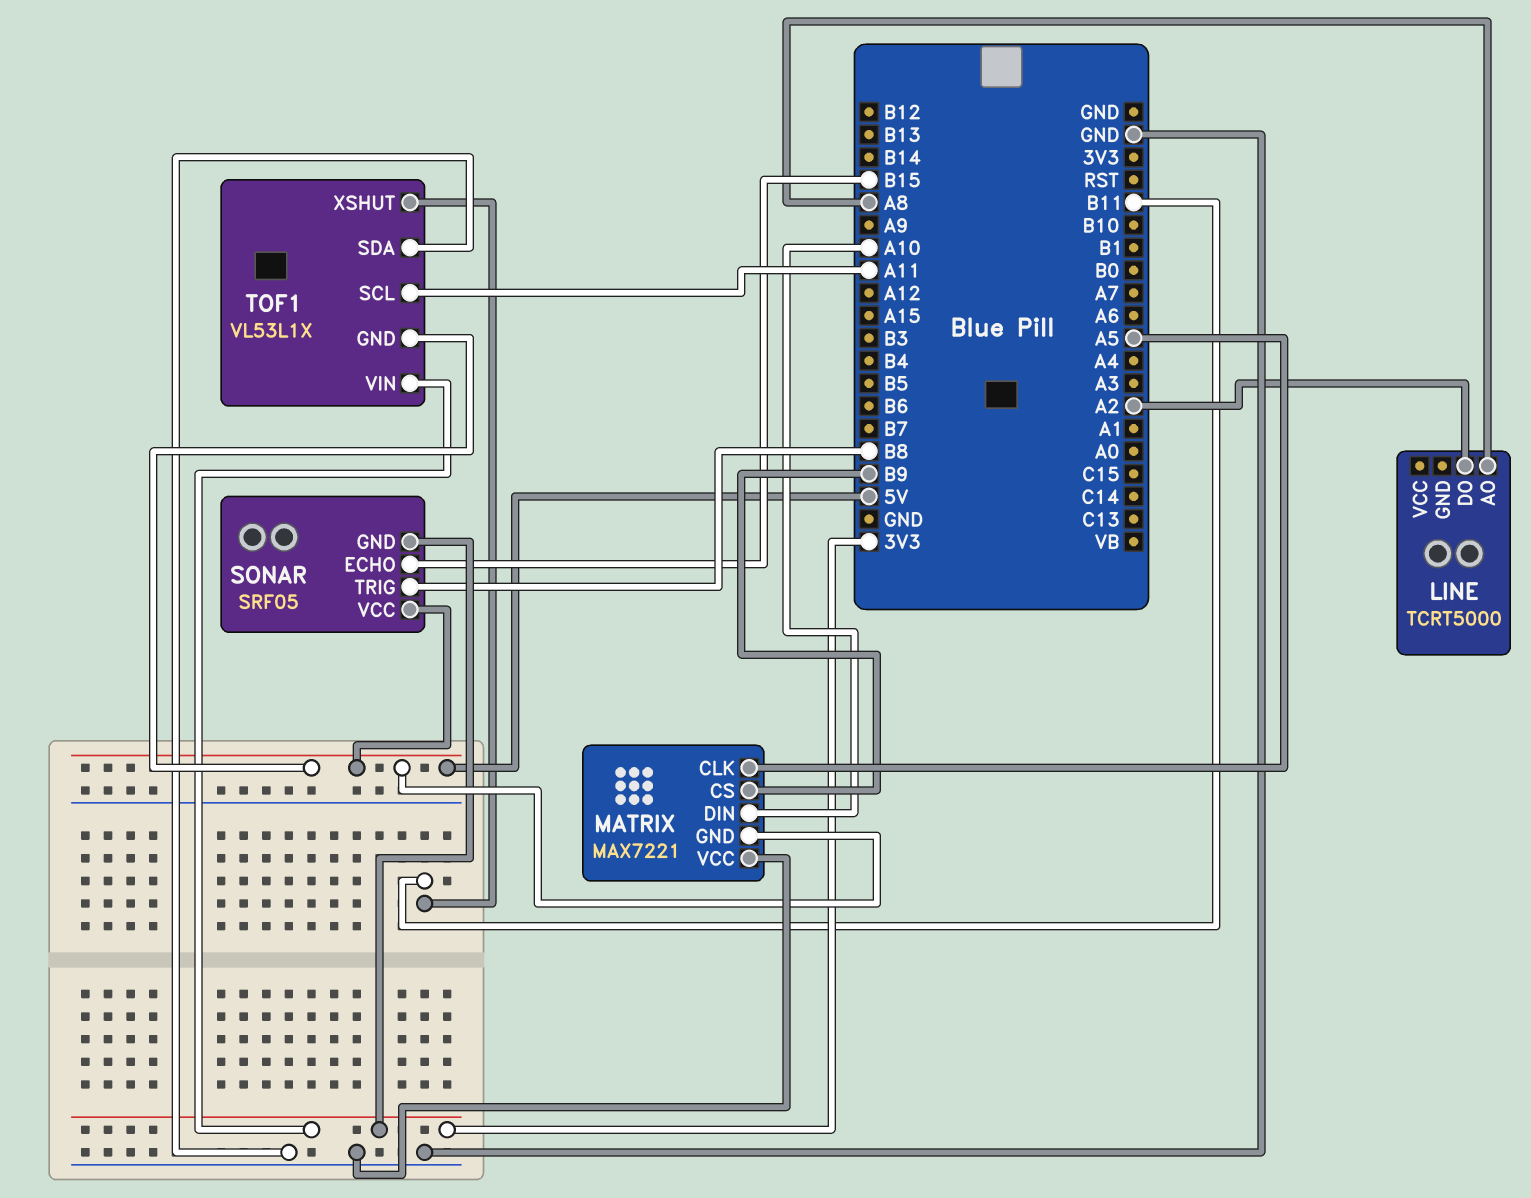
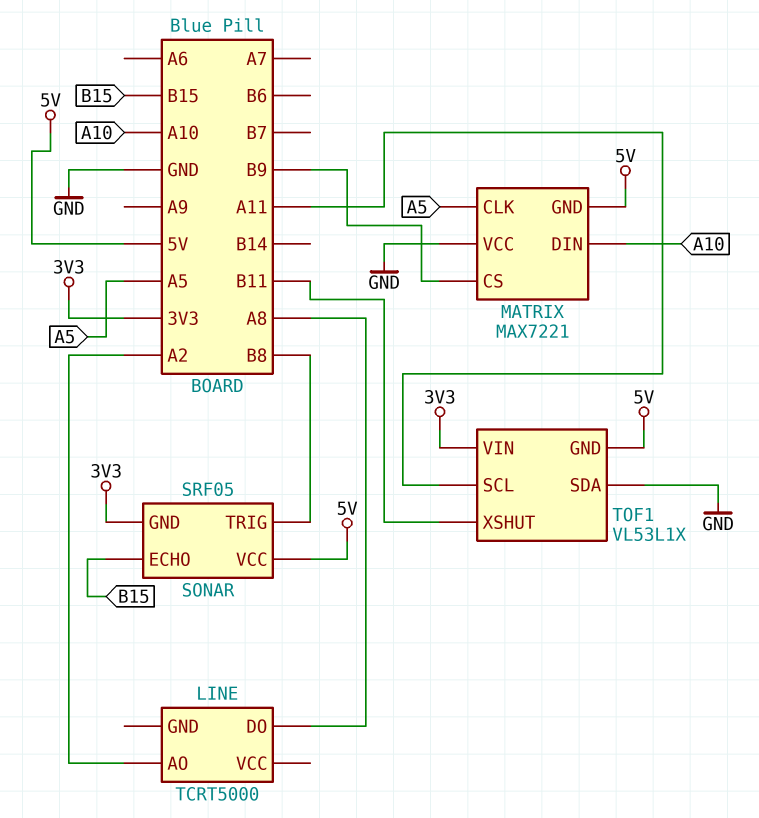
LINE pin AO: A8 -> A2
LINE pin DO: A2 -> A8

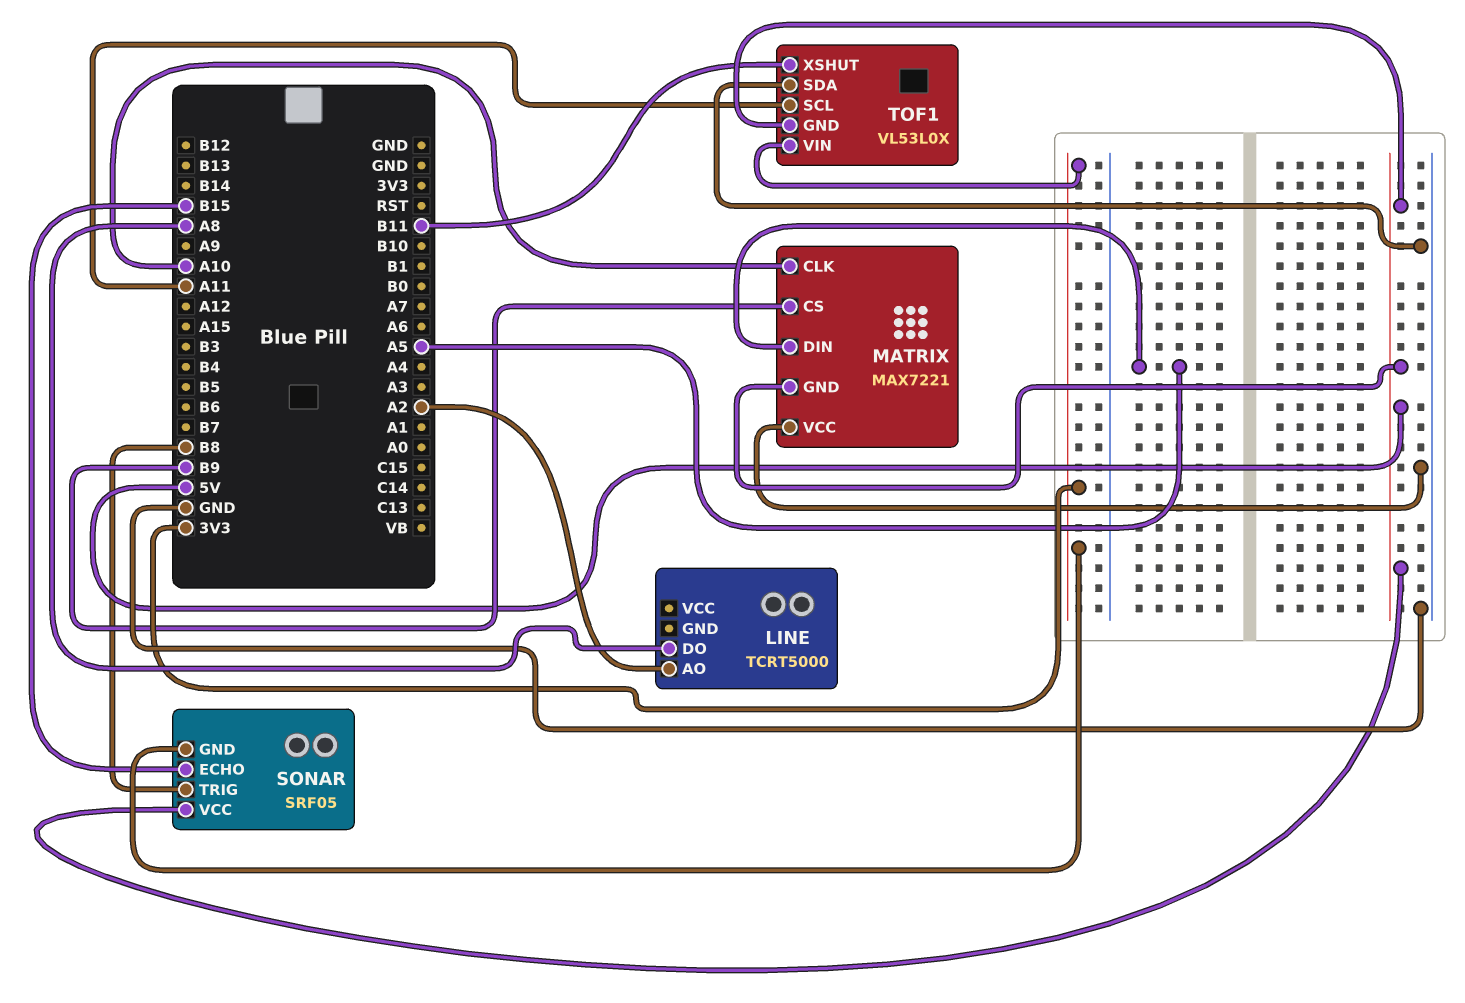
MATRIX pin CLK: A5 -> A10
MATRIX pin DIN: A10 -> A5
TOF1: VL53L1X -> VL53L0X

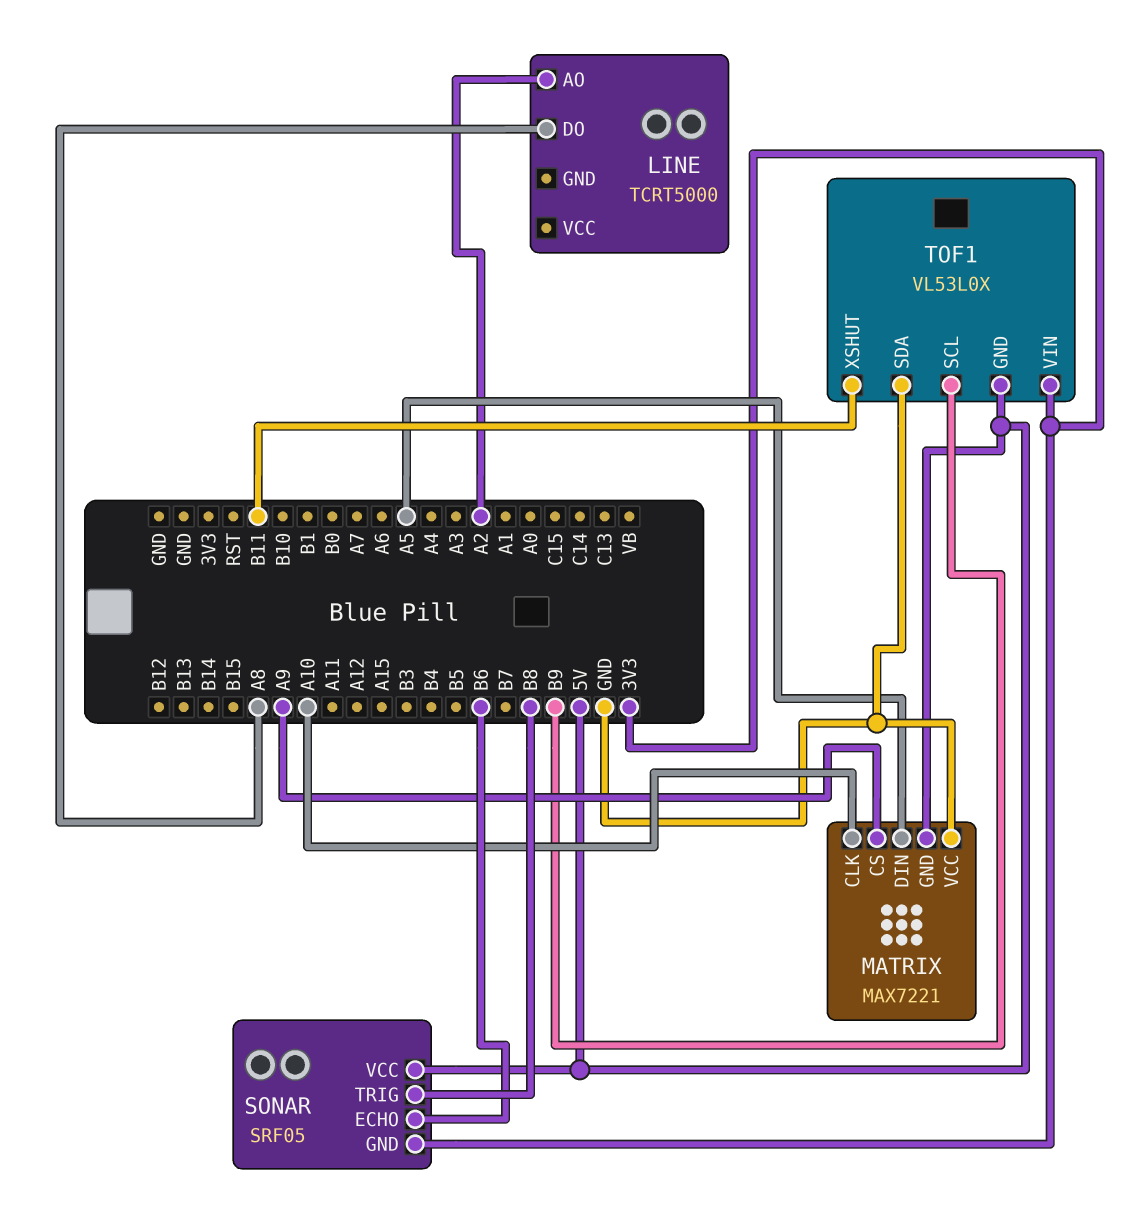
MATRIX pin CS: B9 -> A9
SONAR pin ECHO: B15 -> B6
TOF1 pin SCL: A11 -> B9

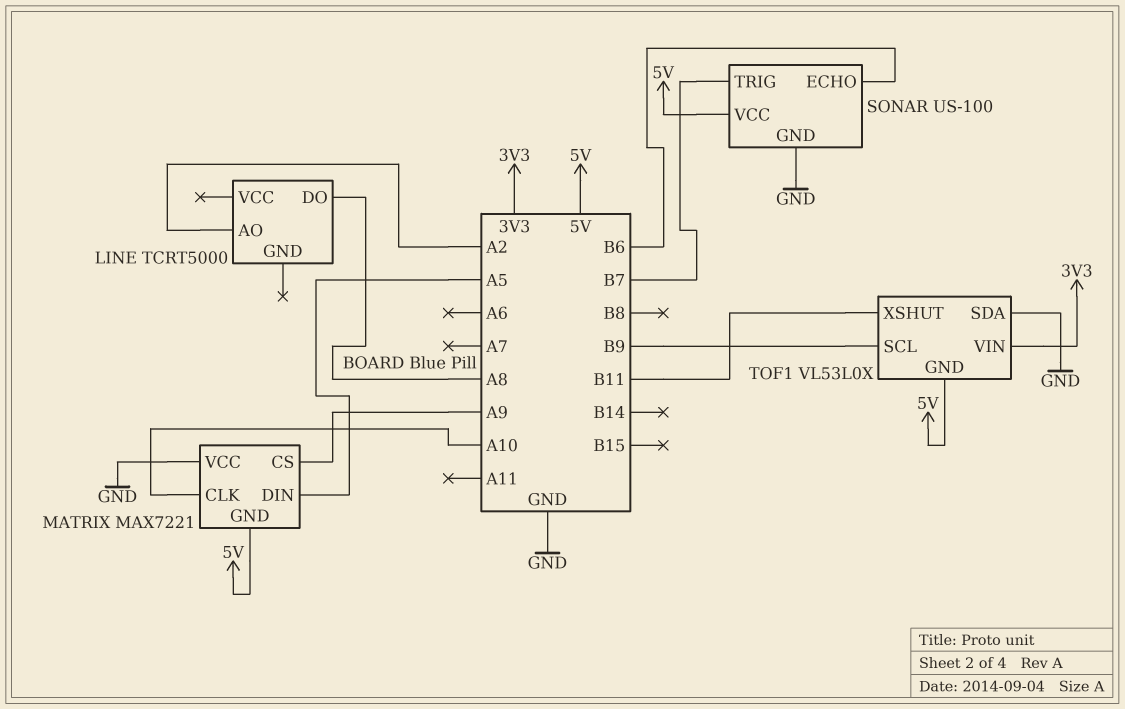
SONAR: SRF05 -> US-100
SONAR pin GND: 3V3 -> GND
SONAR pin TRIG: B8 -> B7

